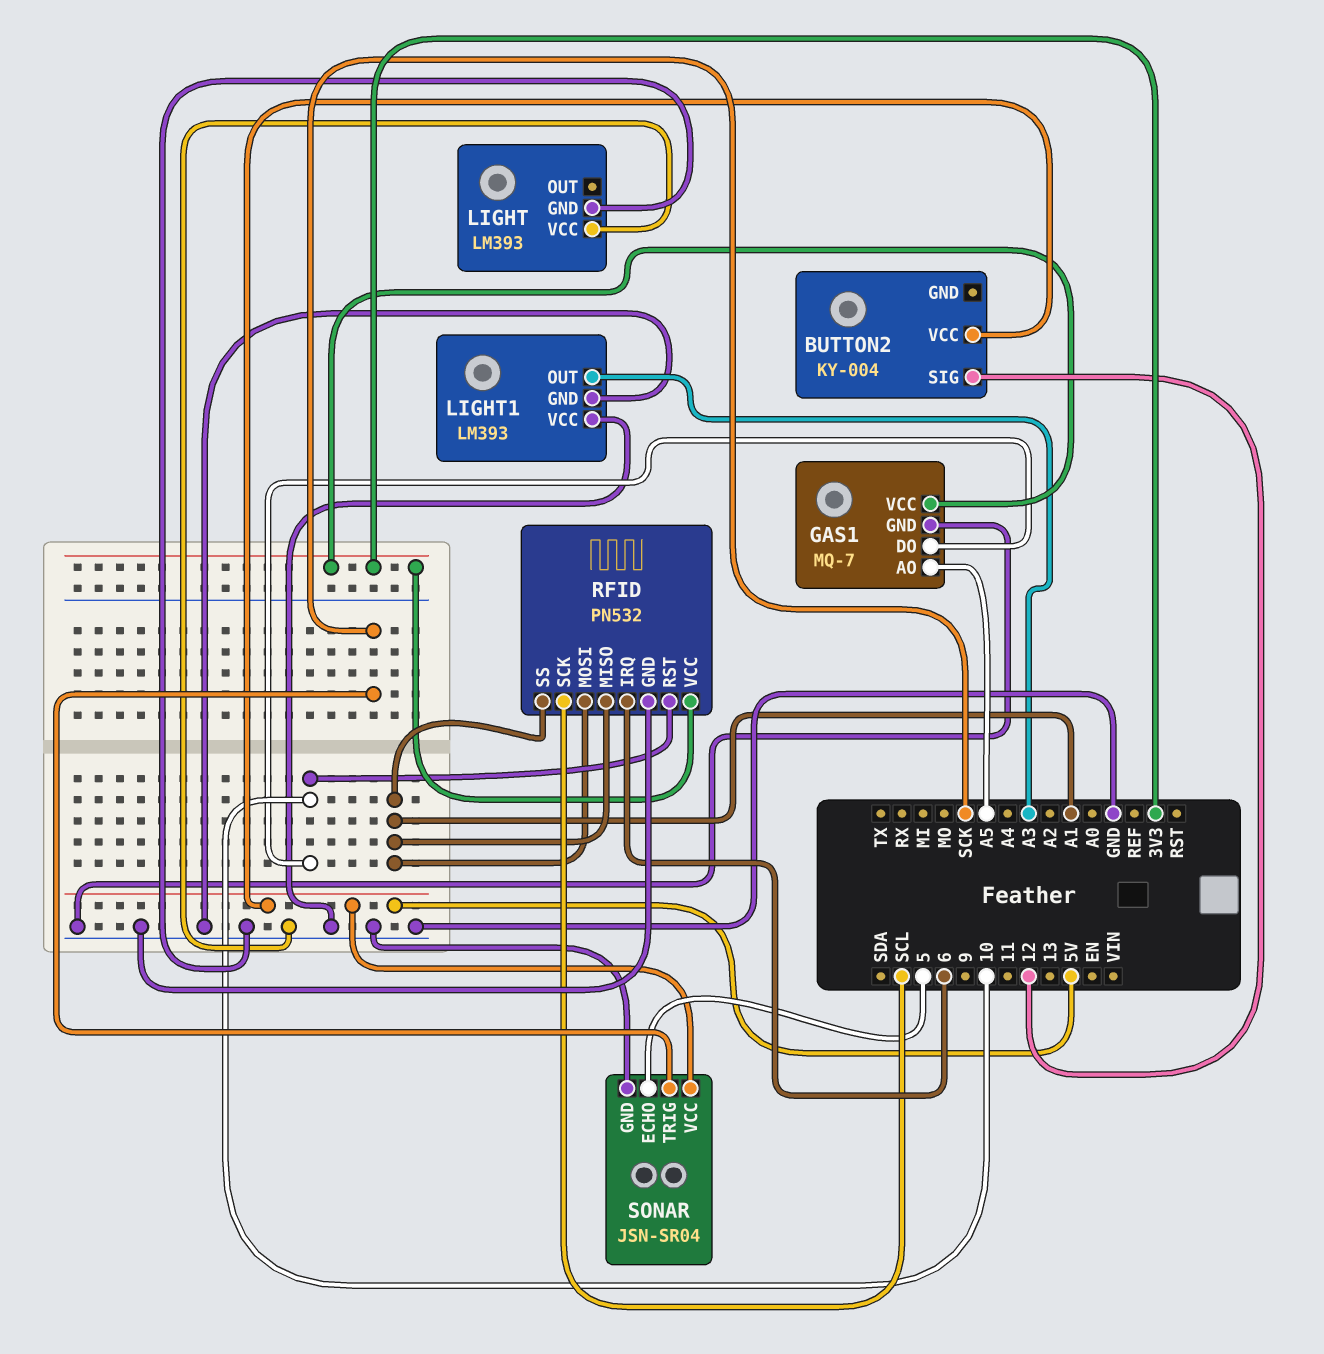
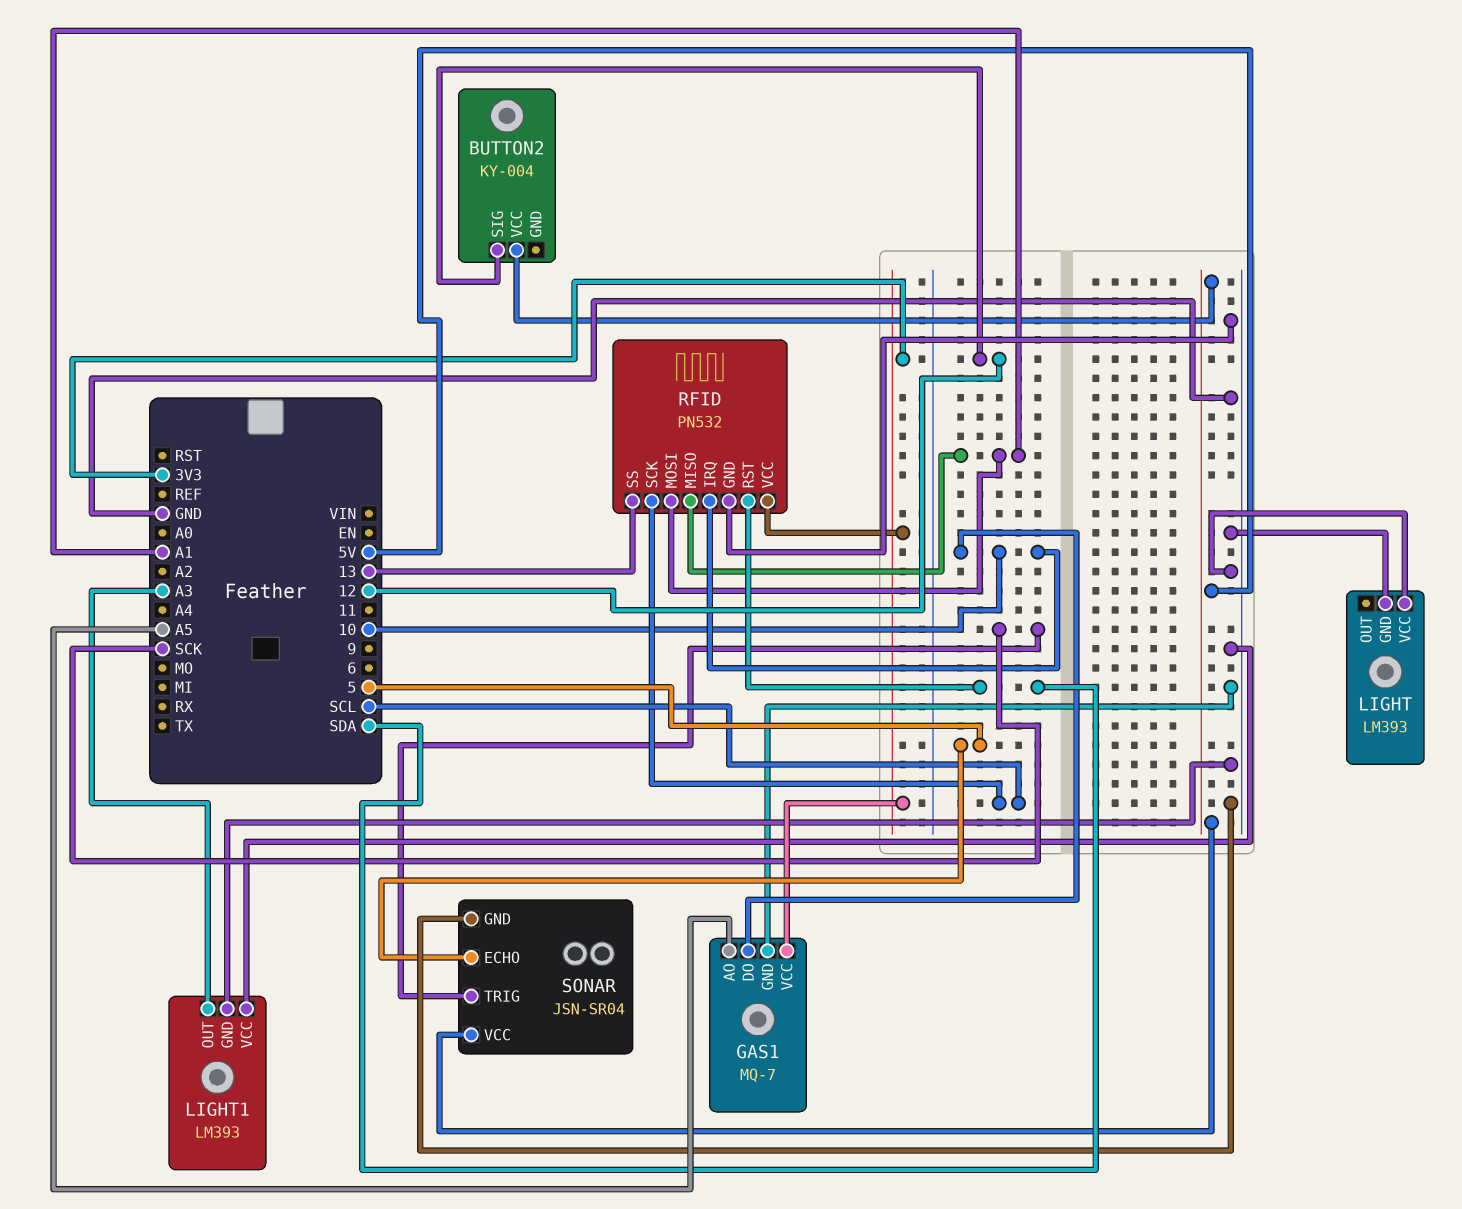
RFID pin IRQ: 6 -> 10
RFID pin RST: 10 -> SDA
RFID pin SS: A1 -> 13

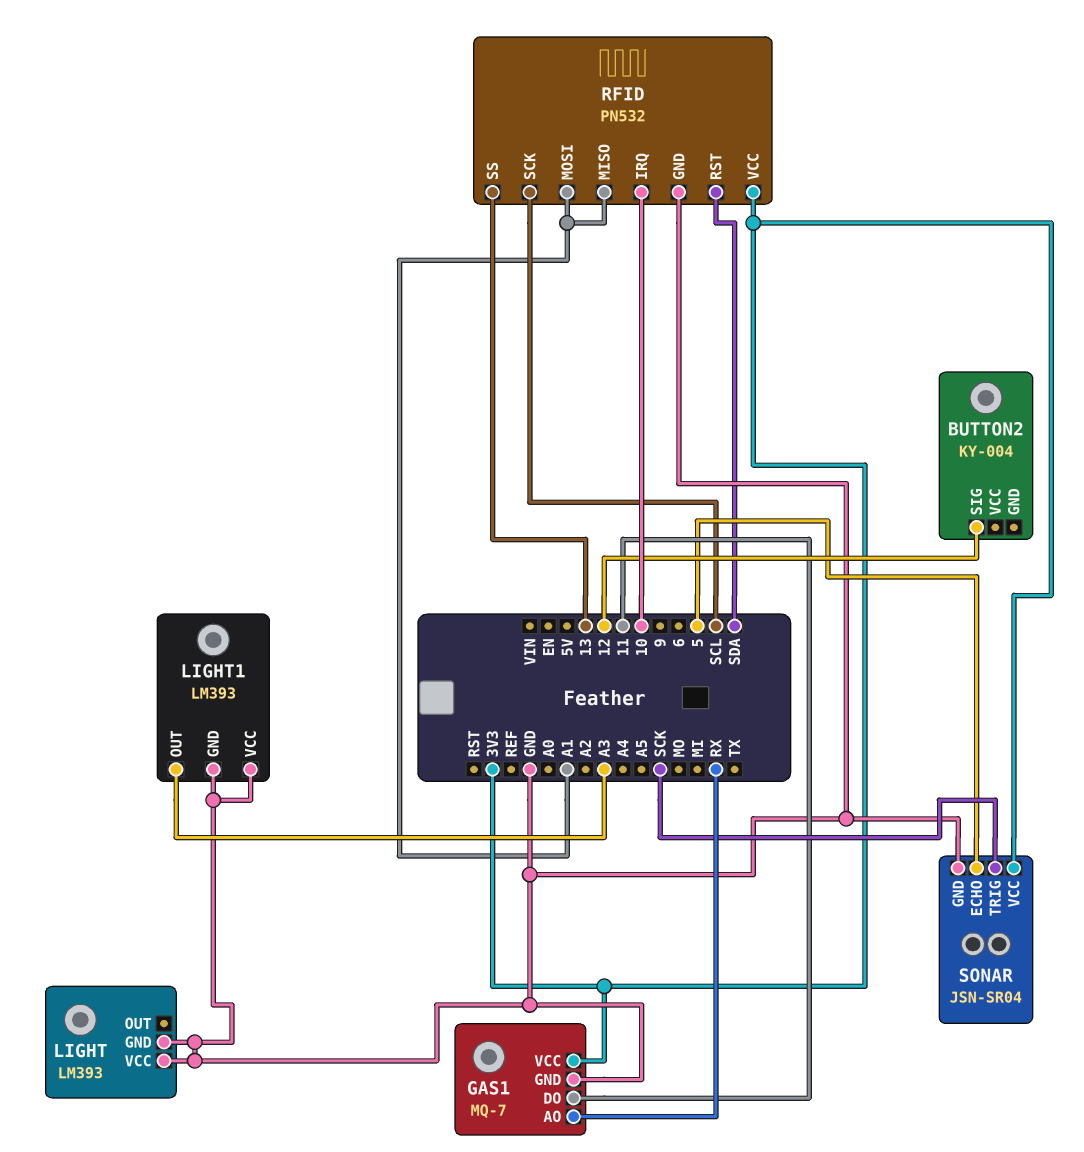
BUTTON2 pin VCC: 5V -> none
GAS1 pin AO: A5 -> RX
GAS1 pin DO: 10 -> 11
SONAR pin VCC: 5V -> 3V3

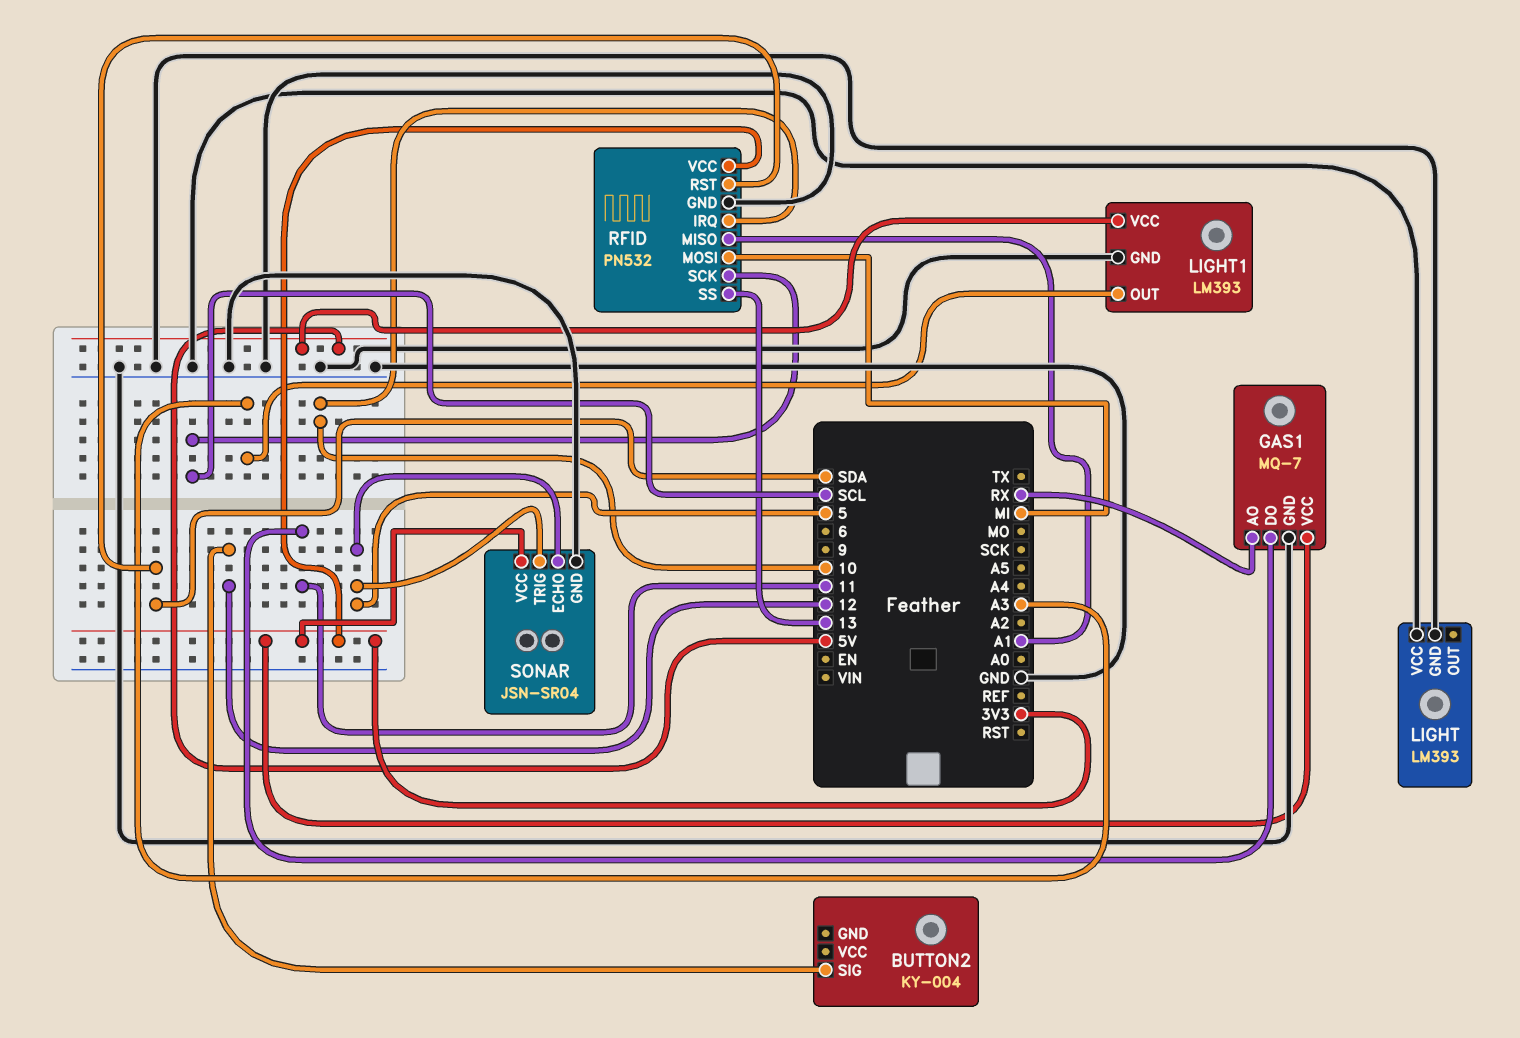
LIGHT1 pin VCC: GND -> 5V
RFID pin MOSI: A1 -> MI
SONAR pin TRIG: SCK -> 5

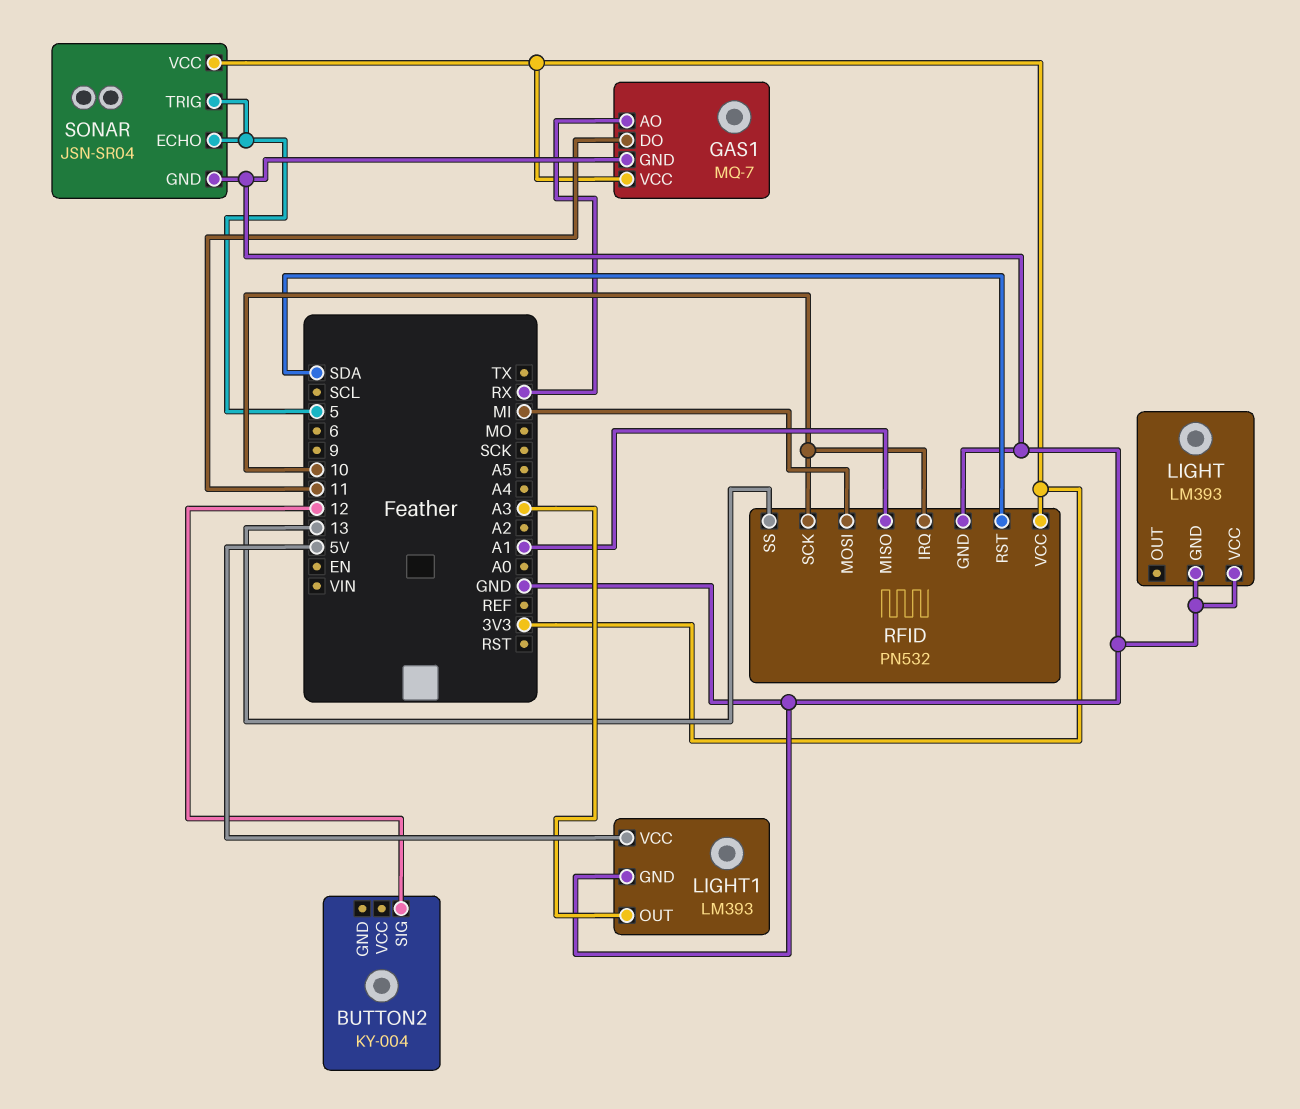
RFID pin SCK: SCL -> 10

